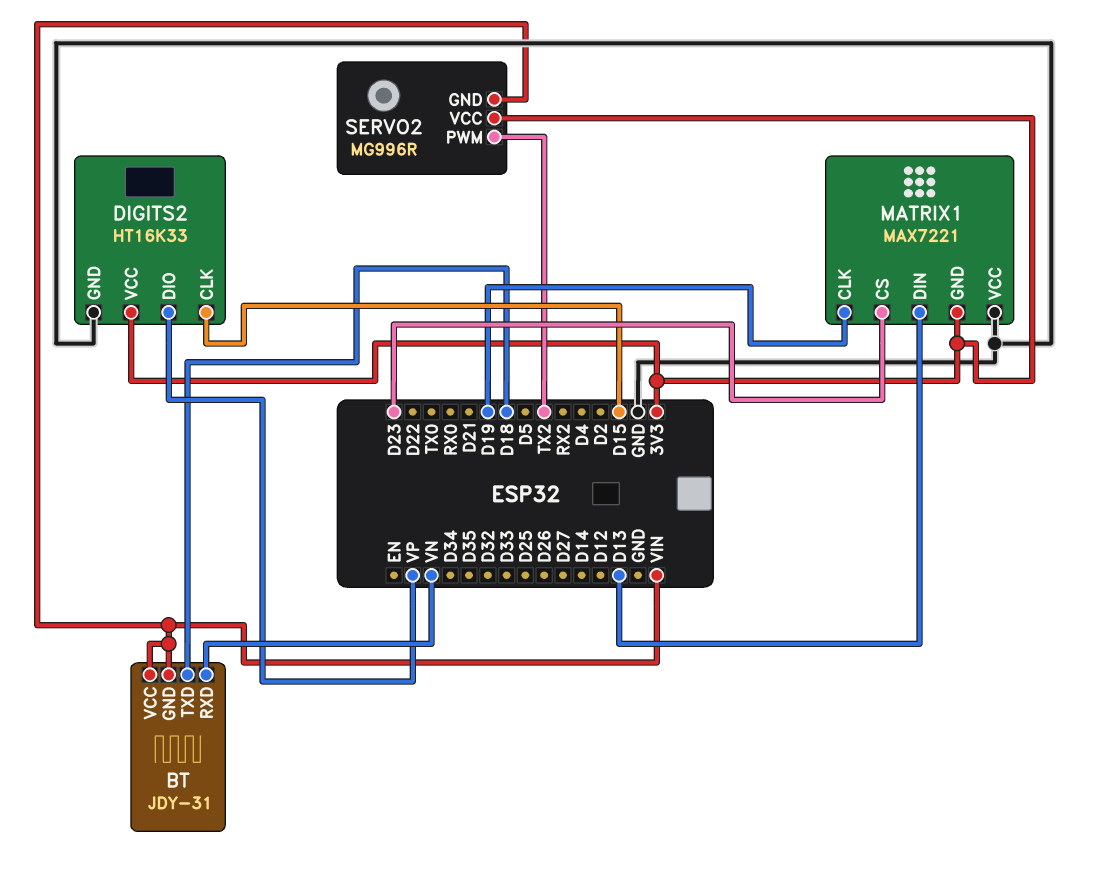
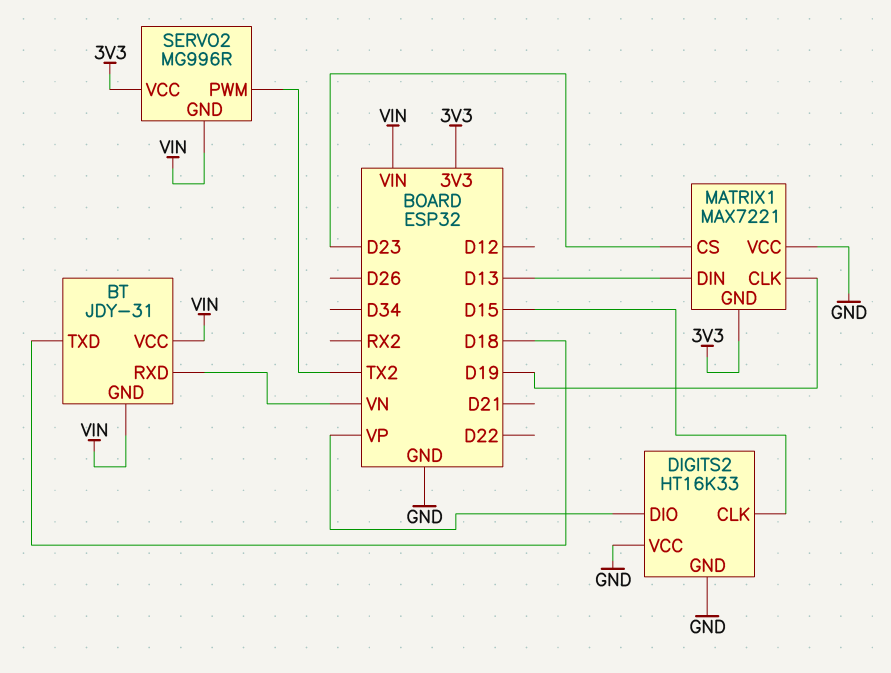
DIGITS2 pin VCC: 3V3 -> GND

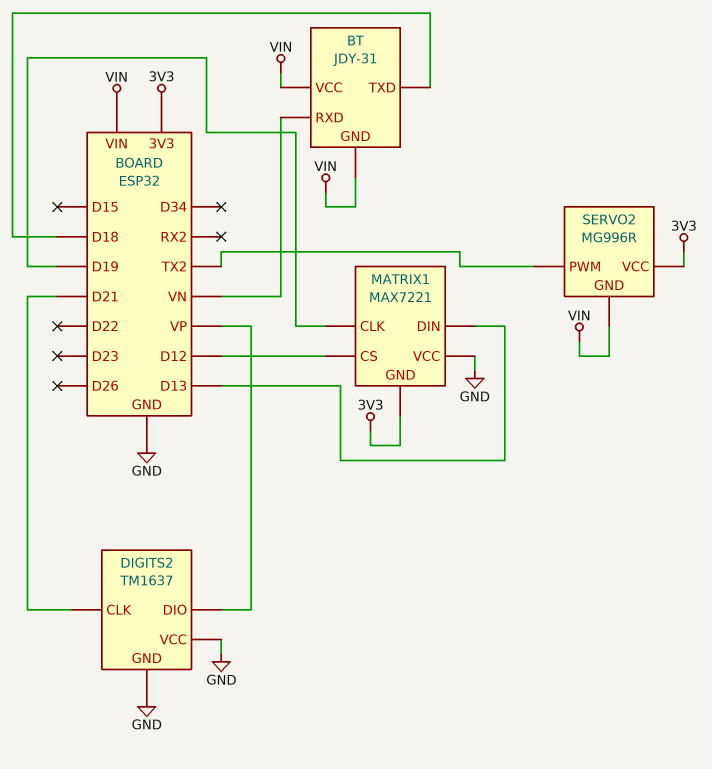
DIGITS2: HT16K33 -> TM1637
DIGITS2 pin CLK: D15 -> D21
MATRIX1 pin CS: D23 -> D12

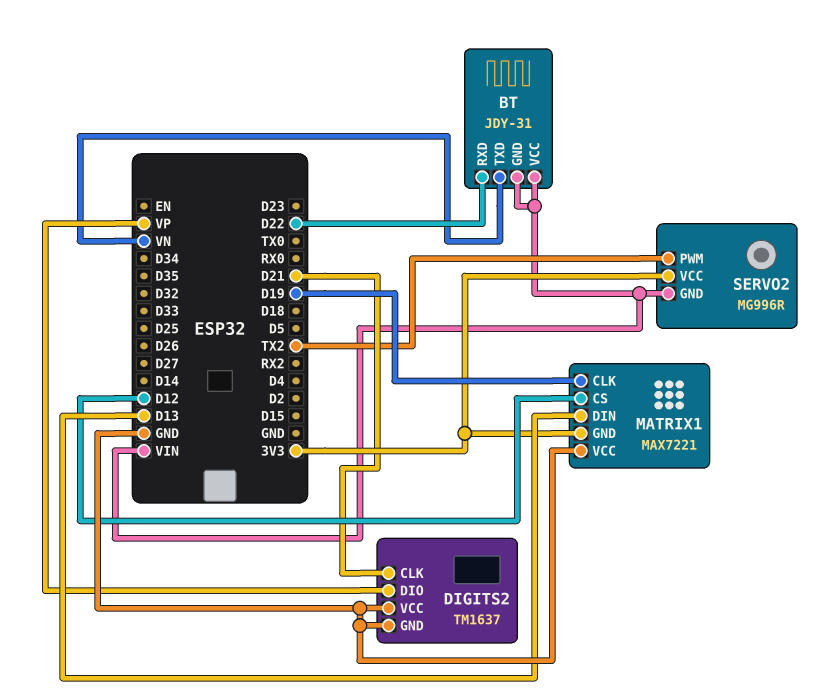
BT pin RXD: VN -> D22
BT pin TXD: D18 -> VN

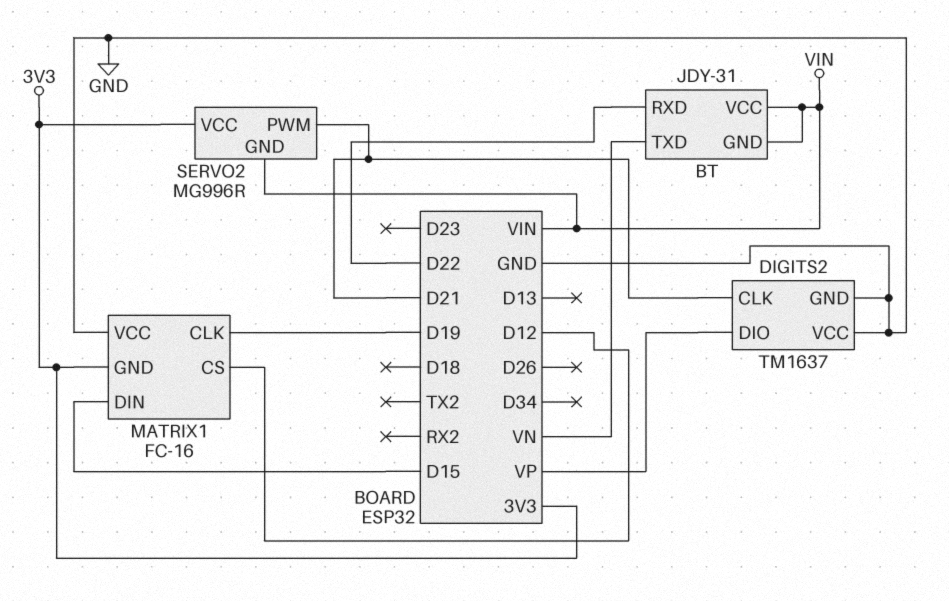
MATRIX1: MAX7221 -> FC-16
MATRIX1 pin DIN: D13 -> D15
SERVO2 pin PWM: TX2 -> D21

